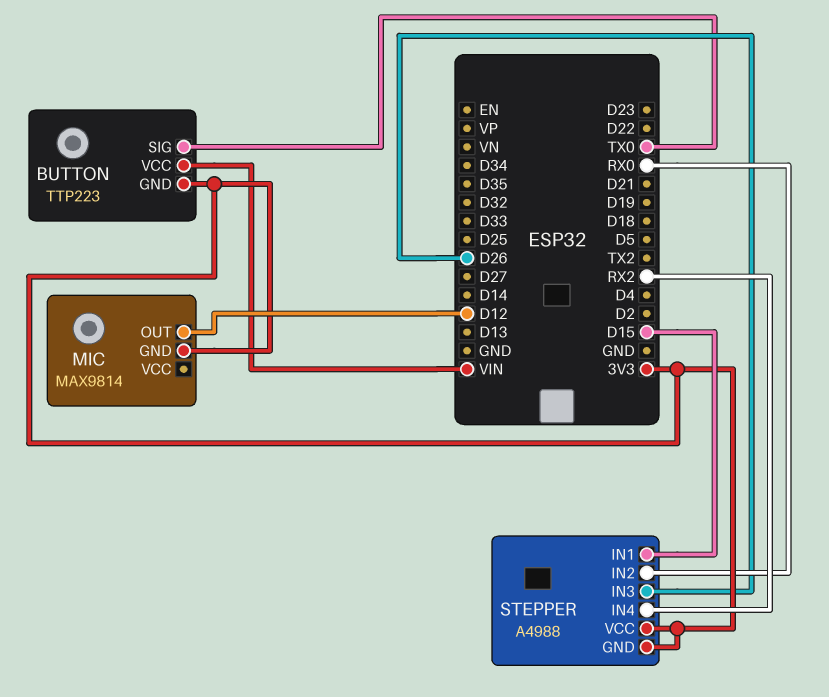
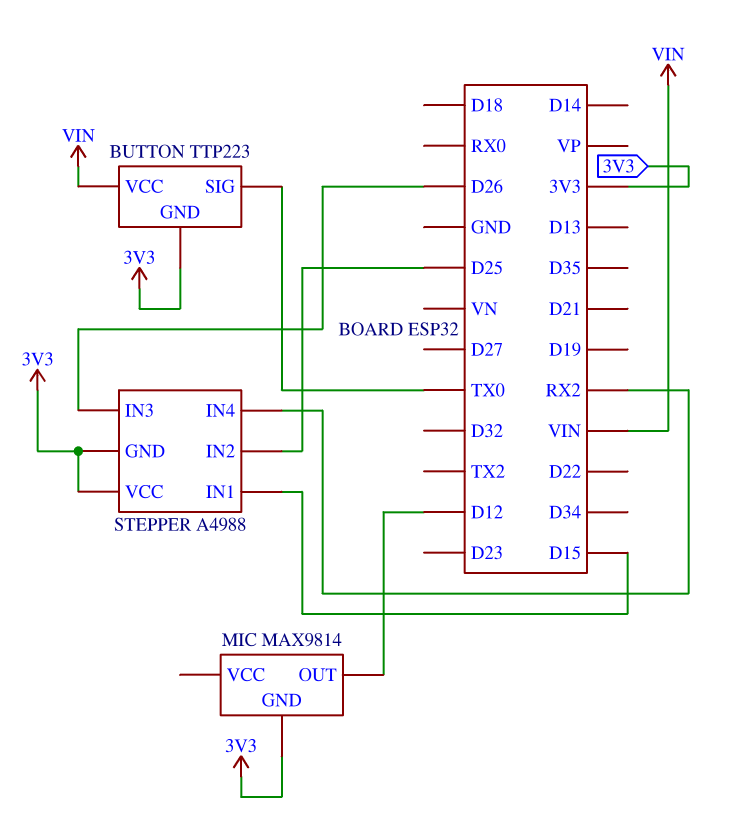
STEPPER pin IN2: RX0 -> D25

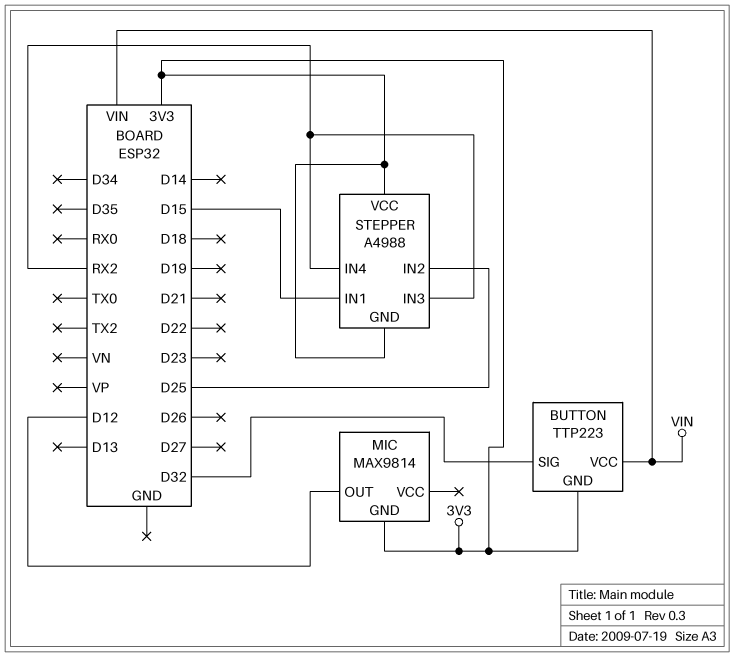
BUTTON pin SIG: TX0 -> D32
STEPPER pin IN3: D26 -> RX2

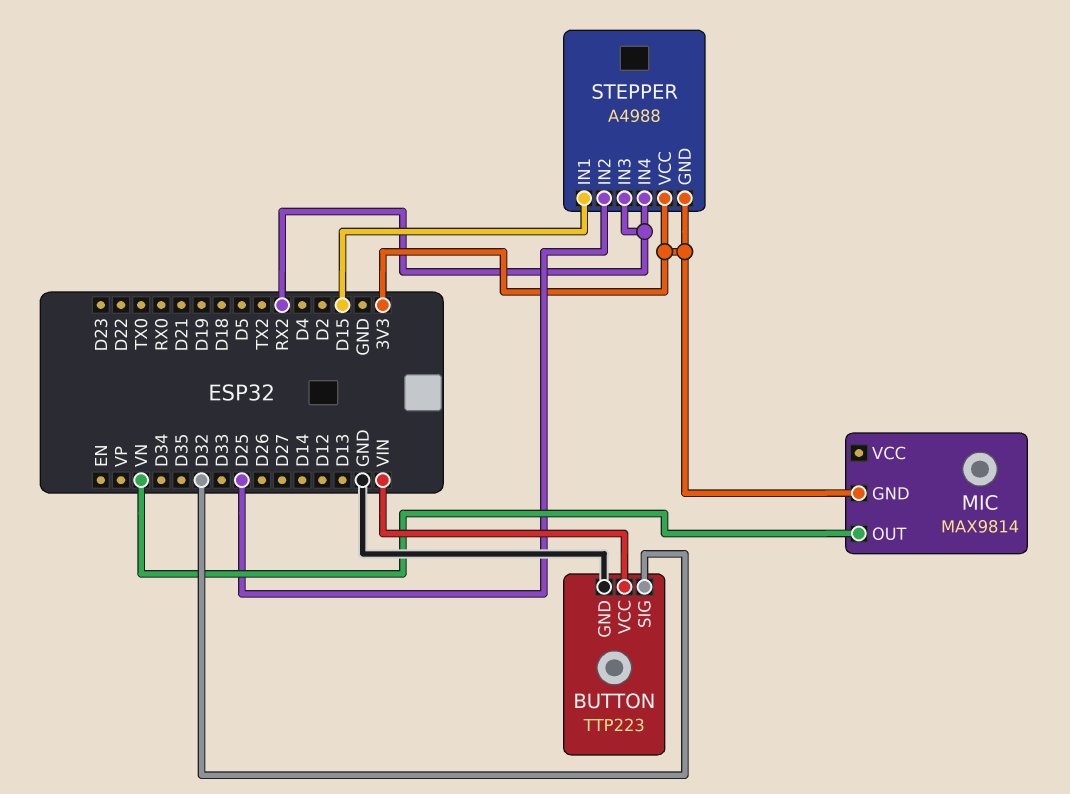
BUTTON pin GND: 3V3 -> GND
MIC pin OUT: D12 -> VN

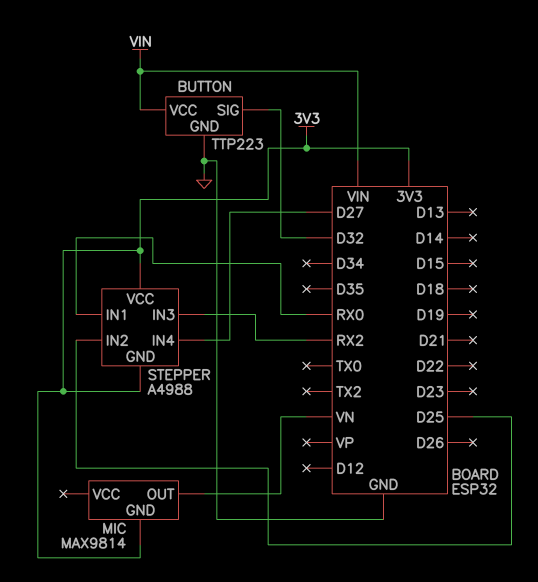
STEPPER pin IN1: D15 -> RX0
STEPPER pin IN4: RX2 -> D27

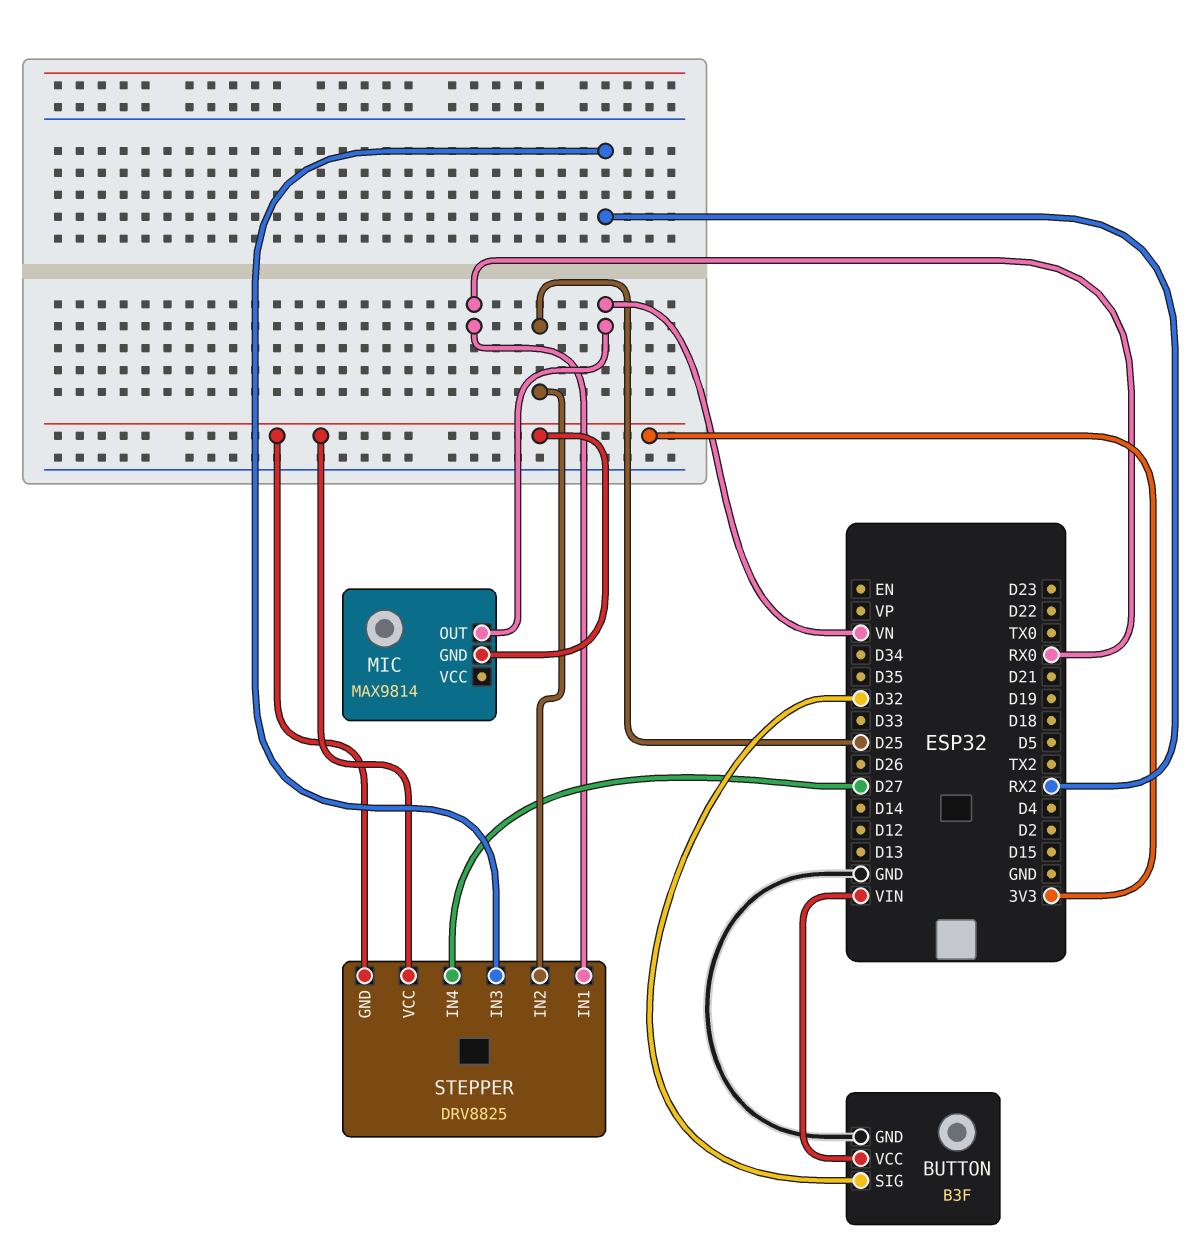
BUTTON: TTP223 -> B3F
STEPPER: A4988 -> DRV8825

